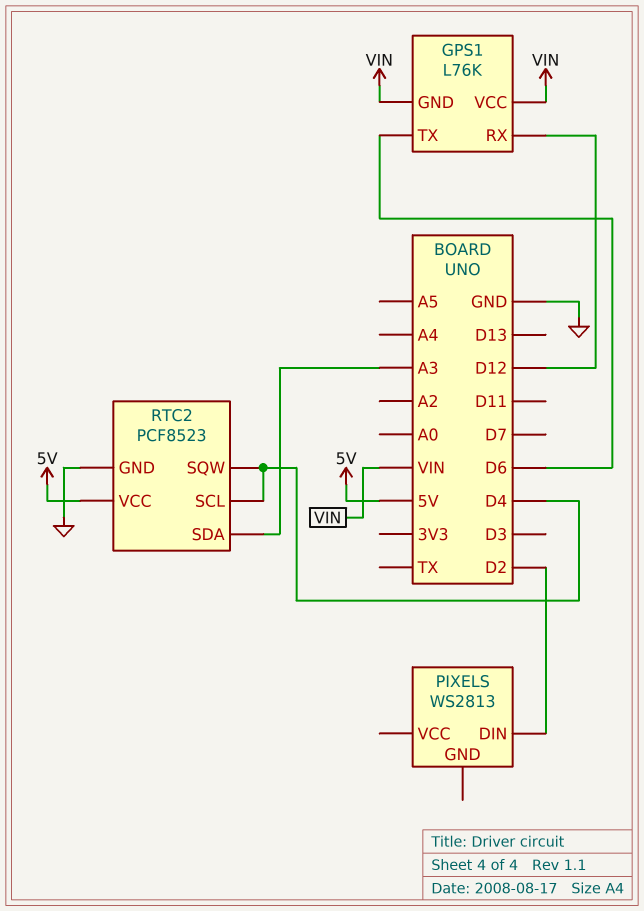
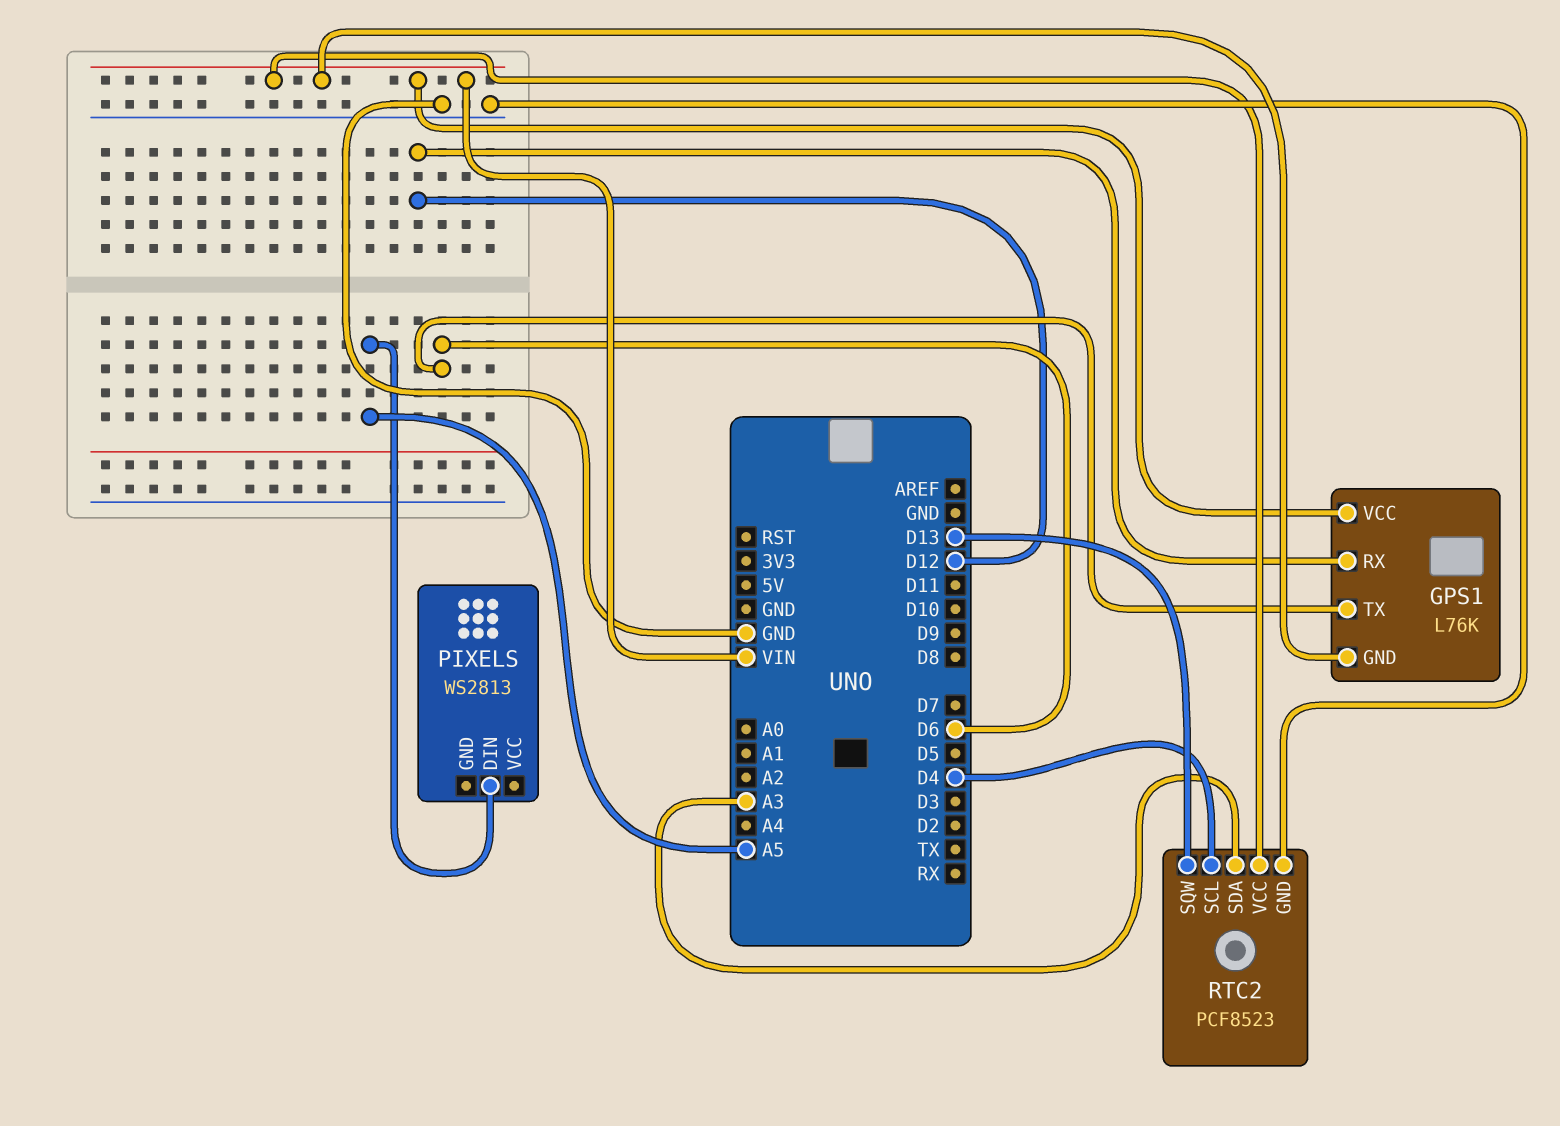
PIXELS pin DIN: D2 -> A5
RTC2 pin SQW: D4 -> D13
RTC2 pin VCC: 5V -> VIN

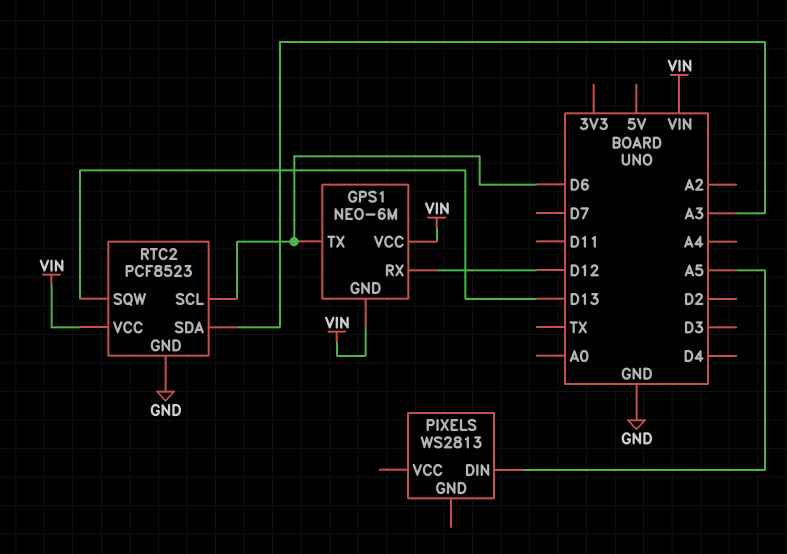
GPS1: L76K -> NEO-6M
RTC2 pin SCL: D4 -> D6

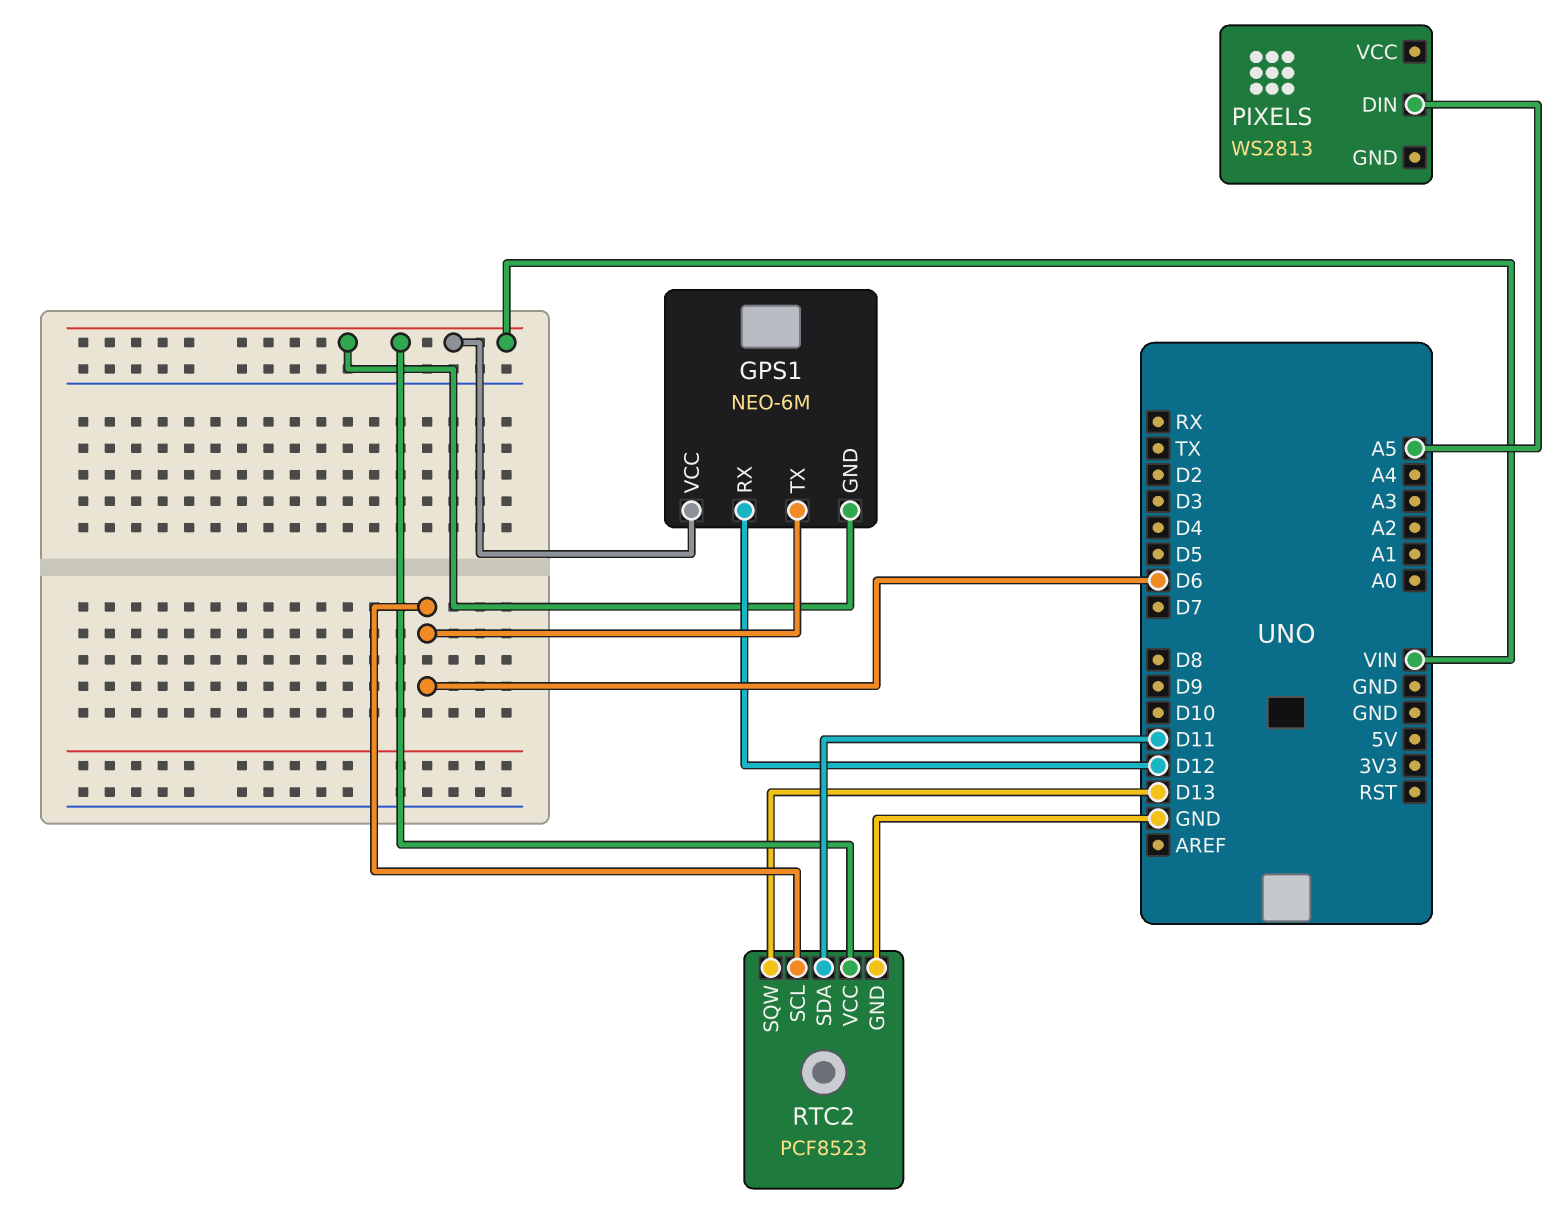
RTC2 pin SDA: A3 -> D11

